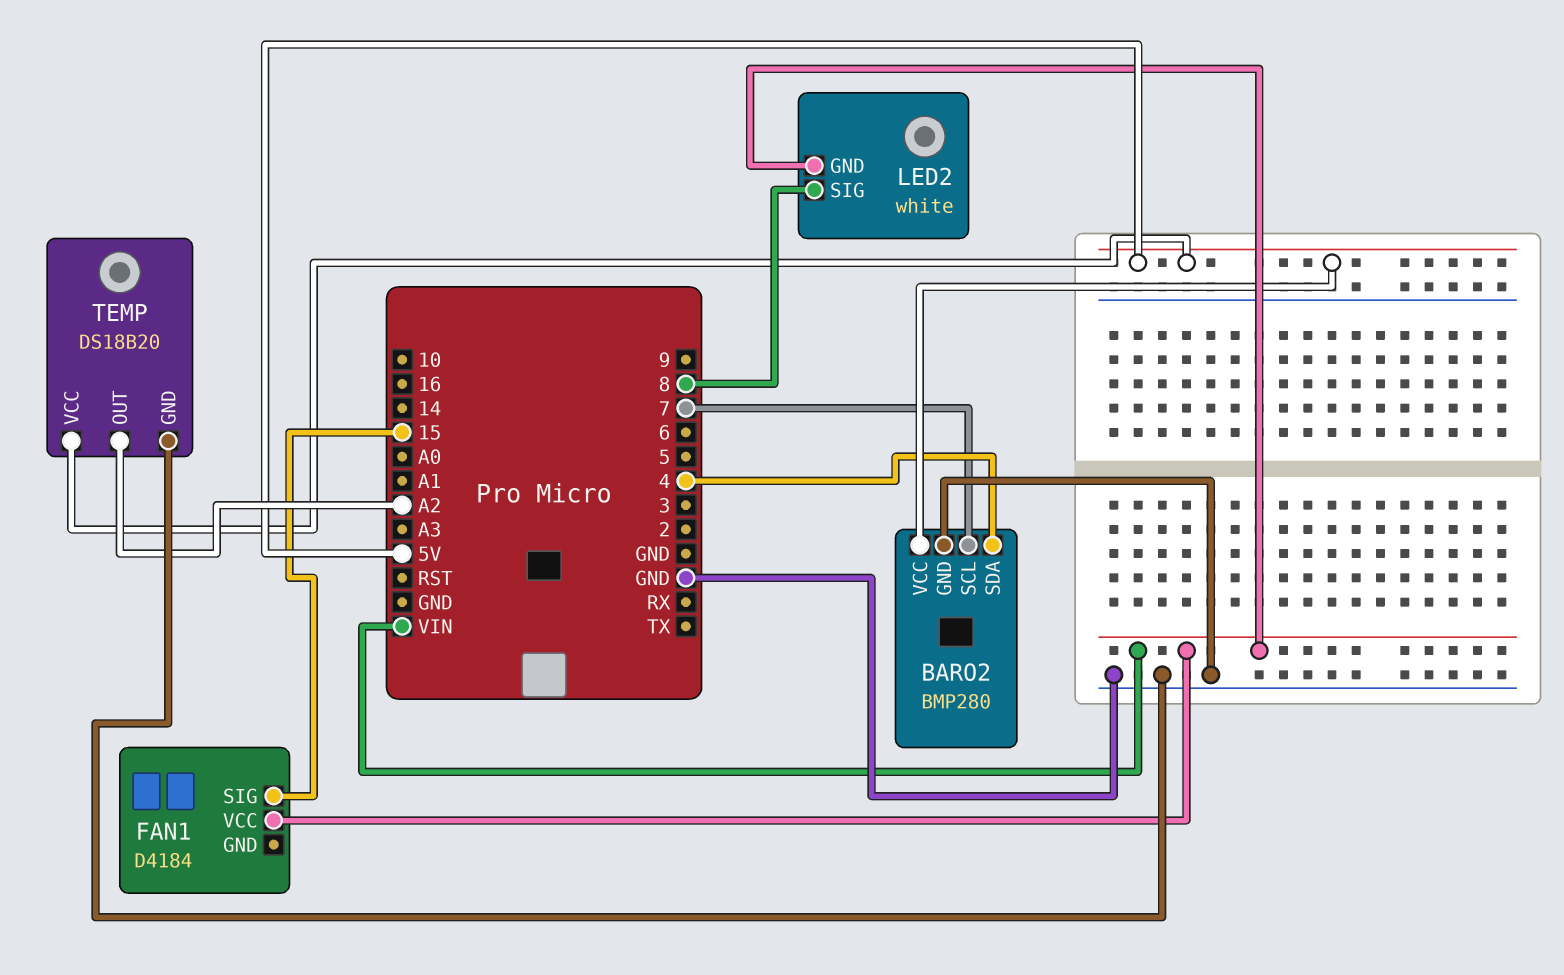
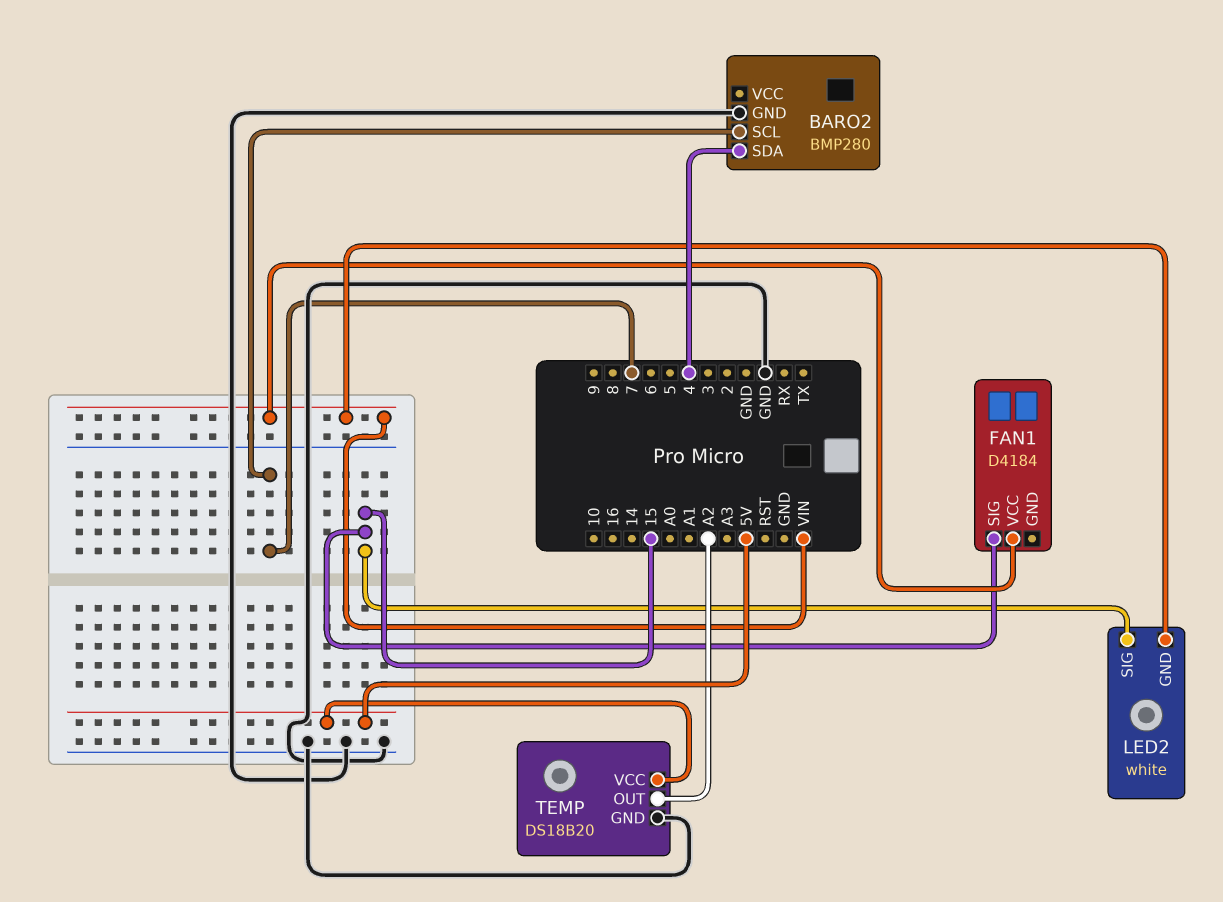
BARO2 pin VCC: 5V -> none
LED2 pin SIG: 8 -> 15

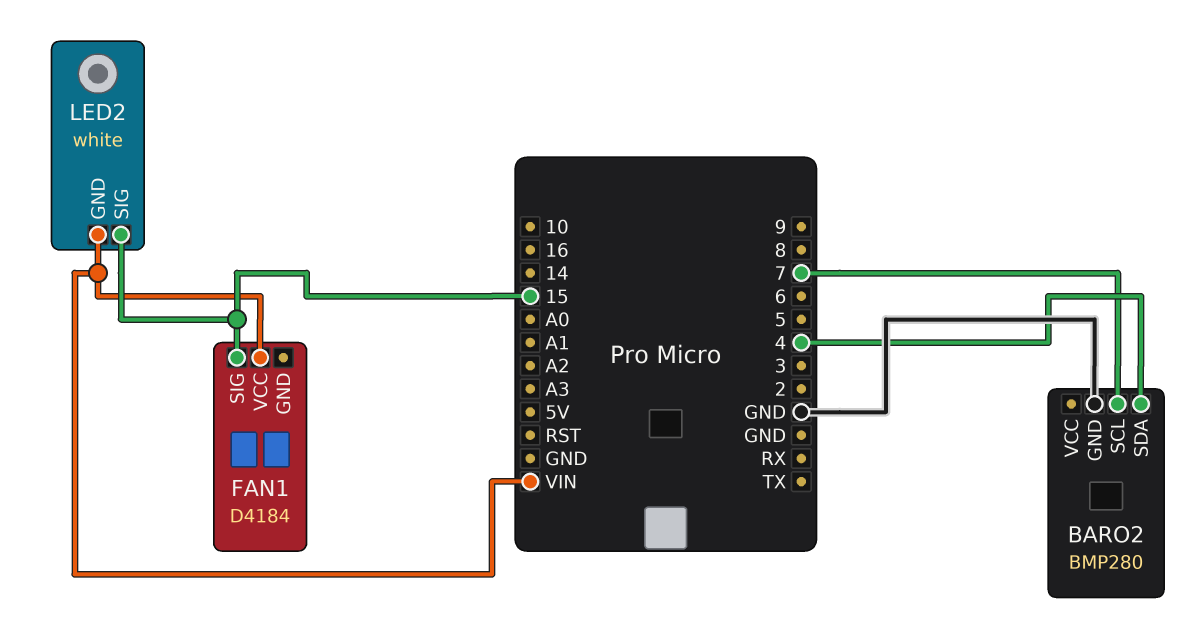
TEMP: DS18B20 -> none
TEMP pin GND: GND -> none
TEMP pin OUT: A2 -> none
TEMP pin VCC: 5V -> none

